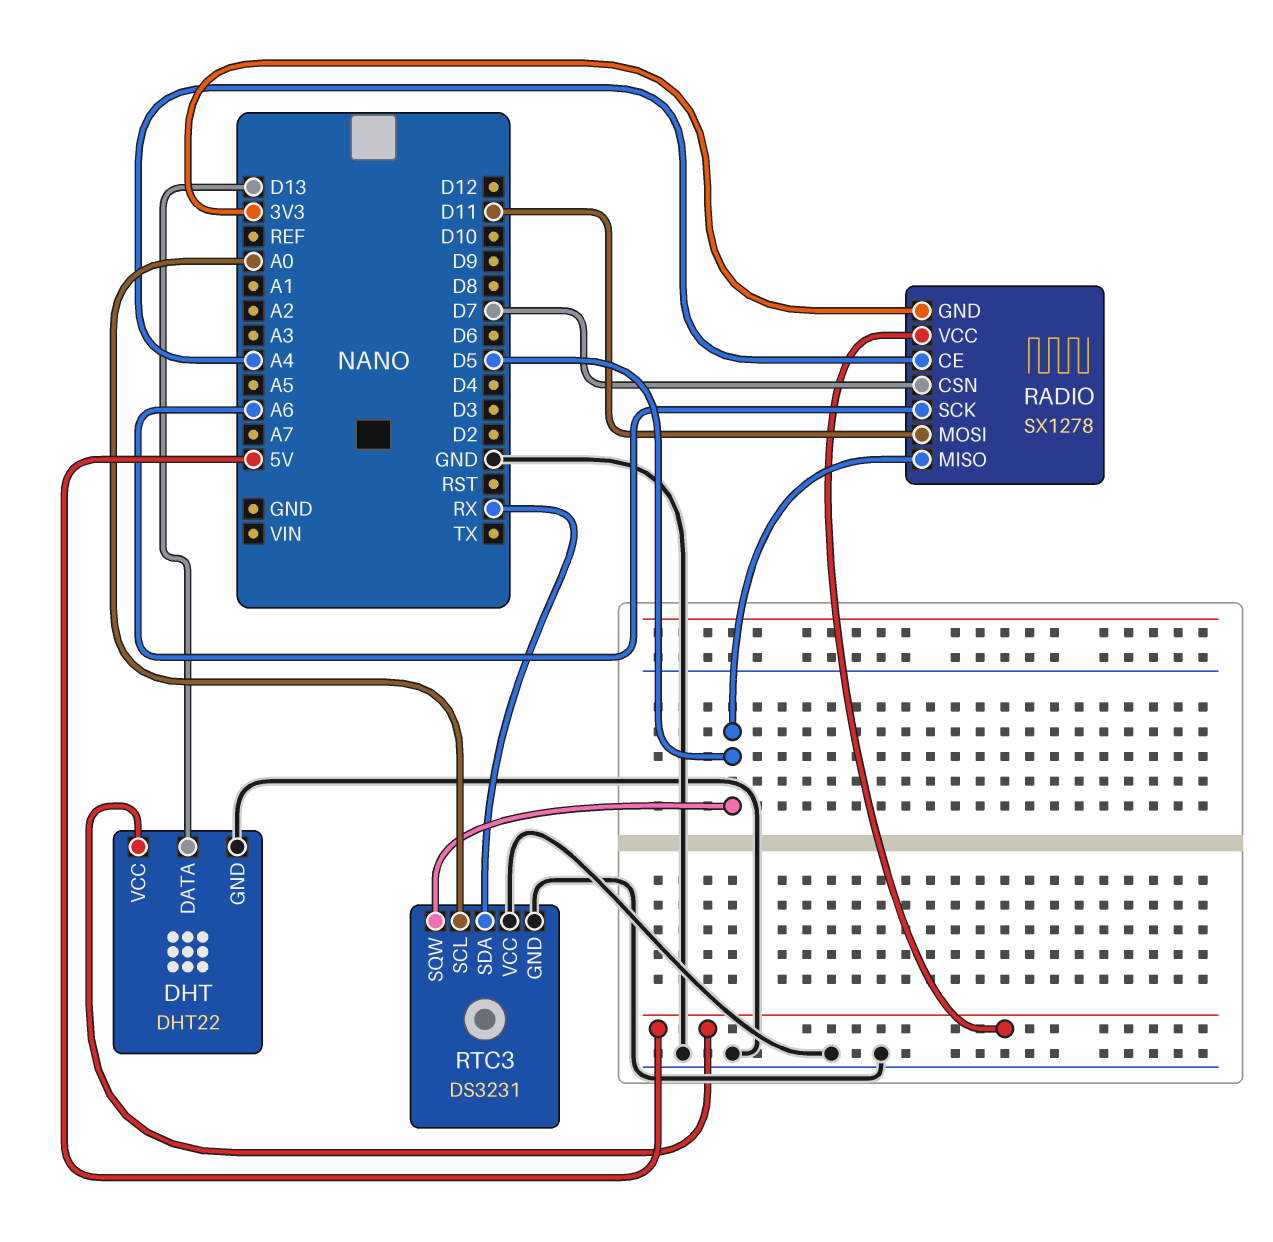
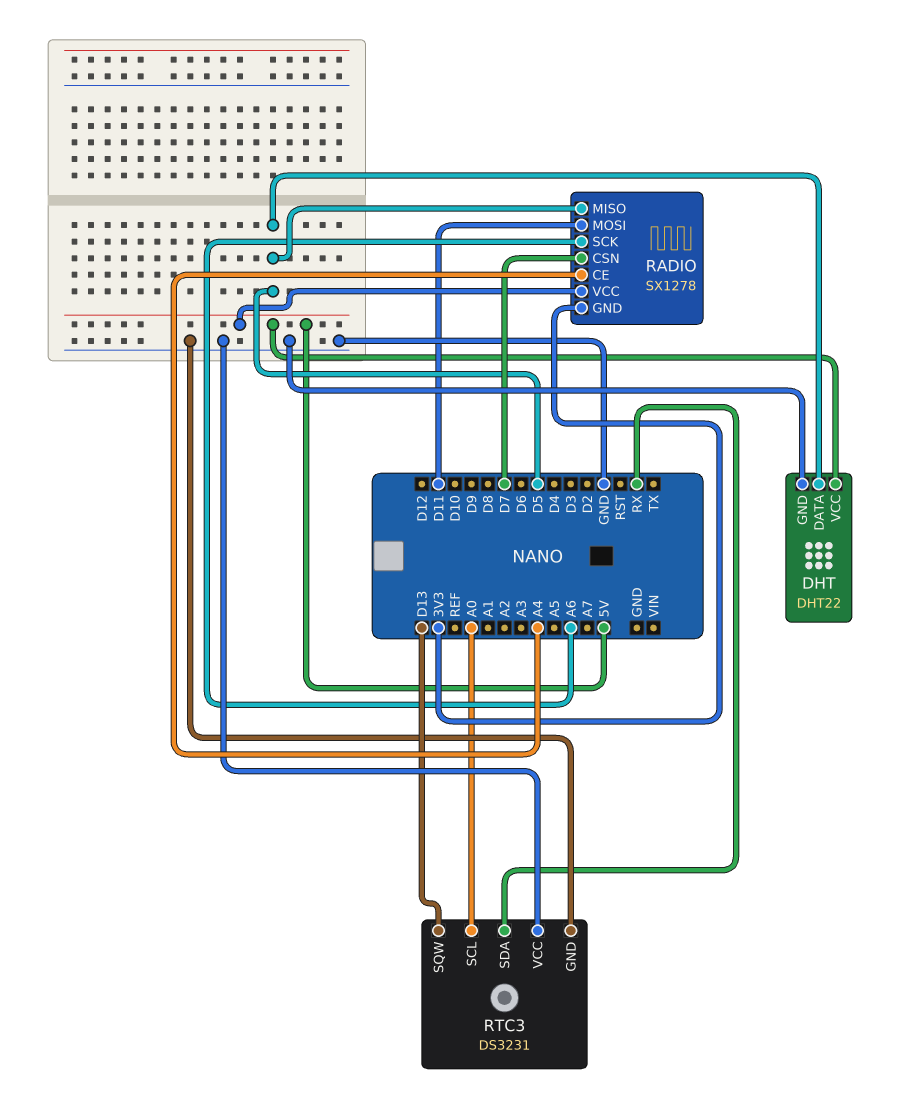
DHT pin DATA: D13 -> D5
RTC3 pin SQW: D5 -> D13

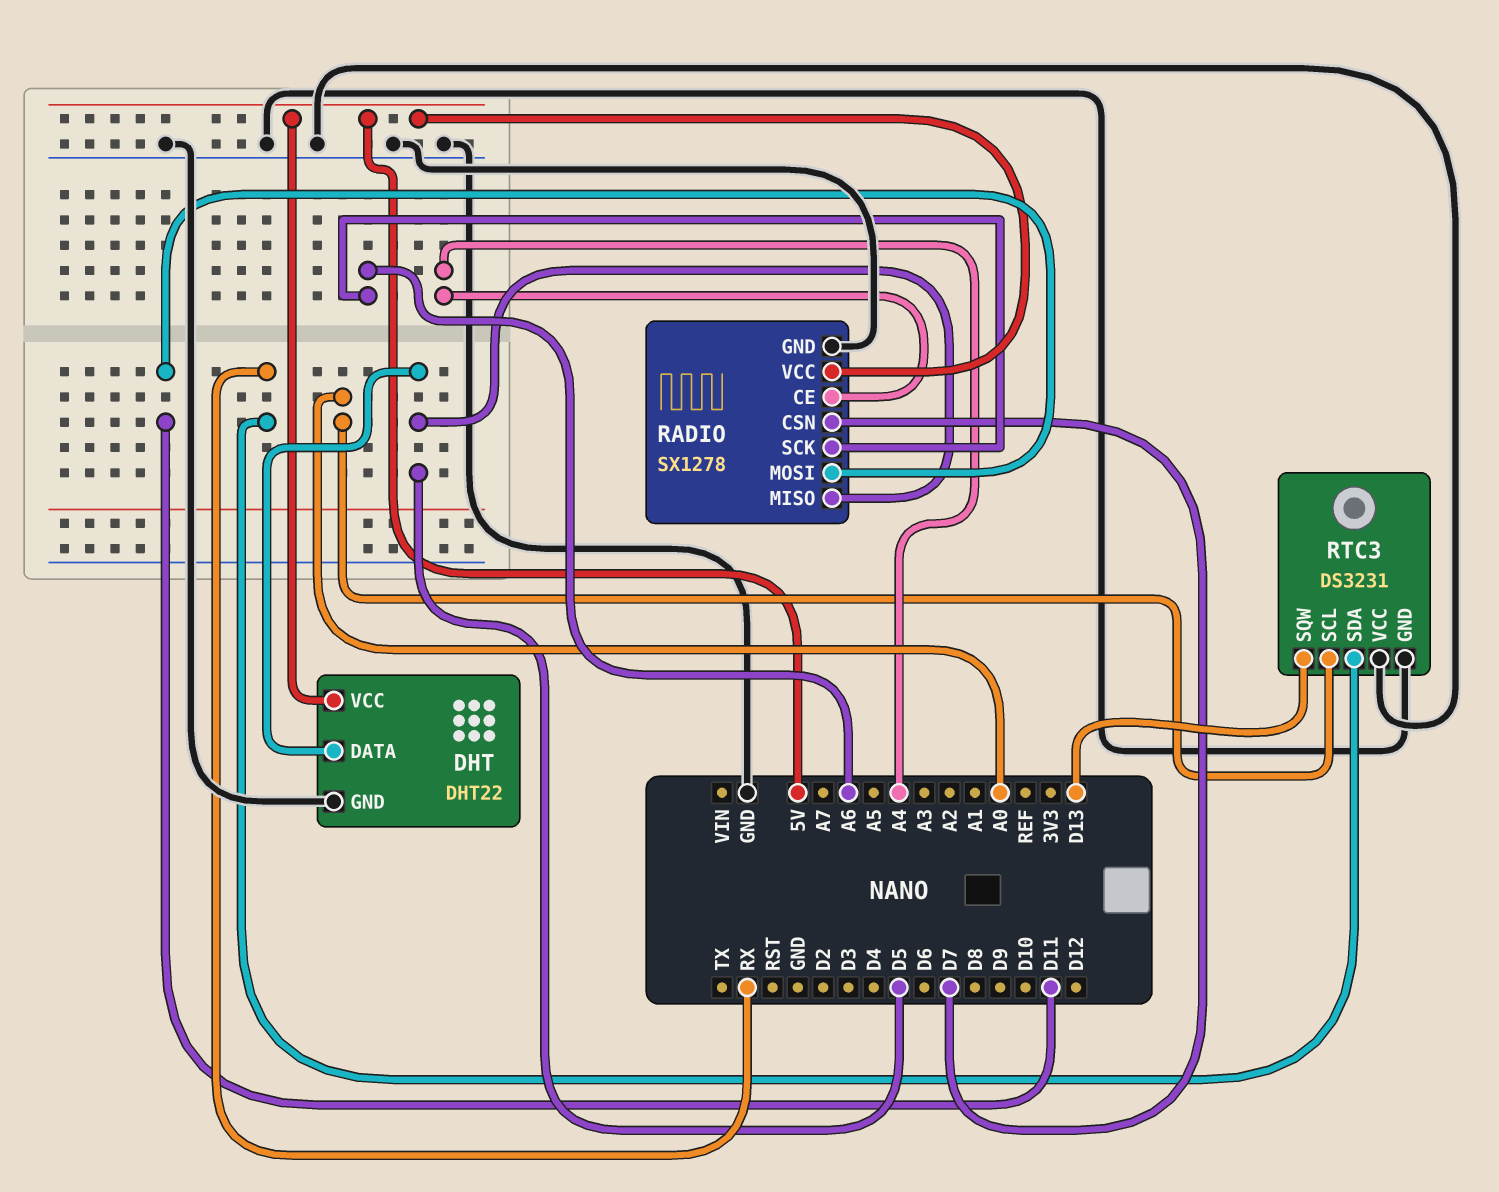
RADIO pin GND: 3V3 -> GND

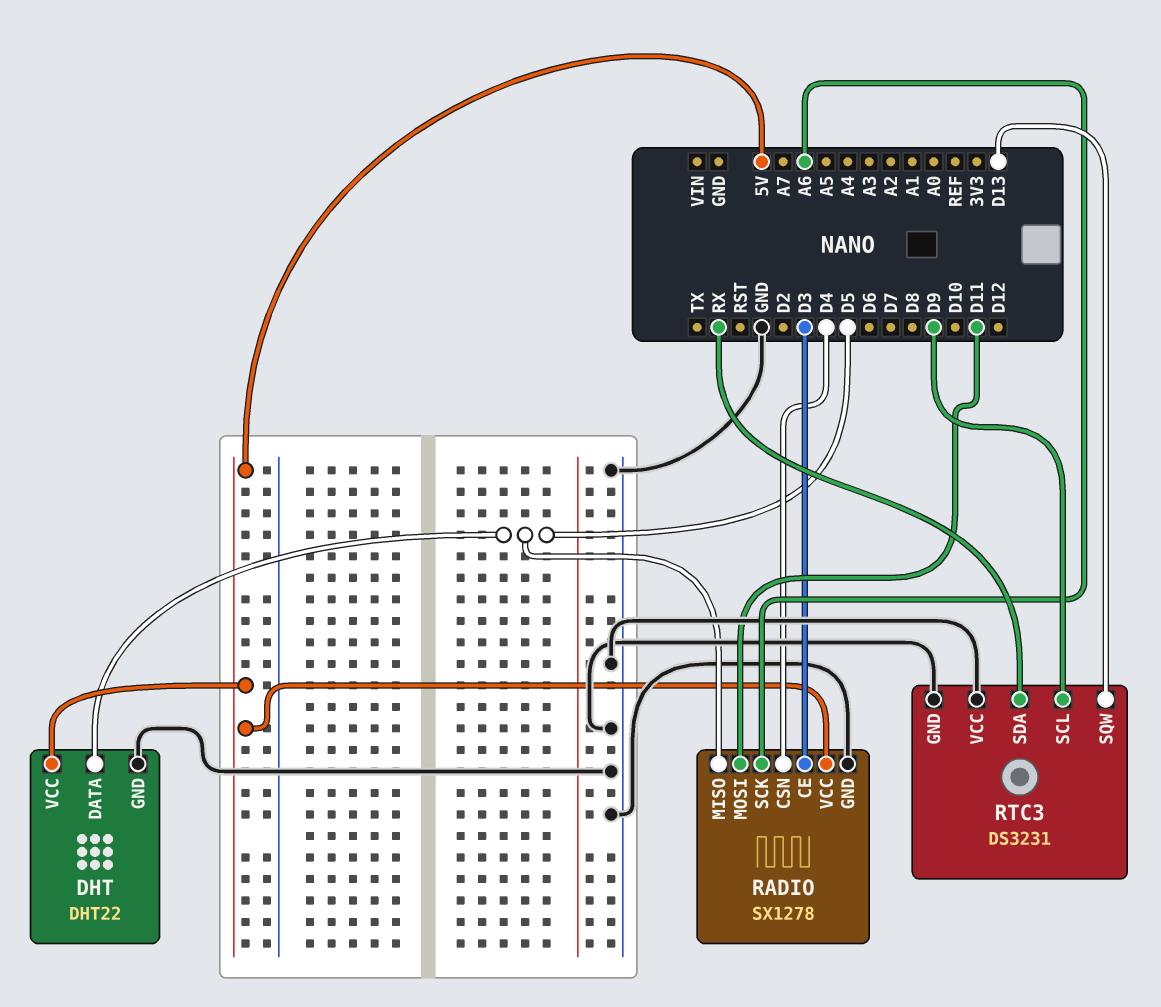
RADIO pin CE: A4 -> D3
RADIO pin CSN: D7 -> D4
RTC3 pin SCL: A0 -> D9

